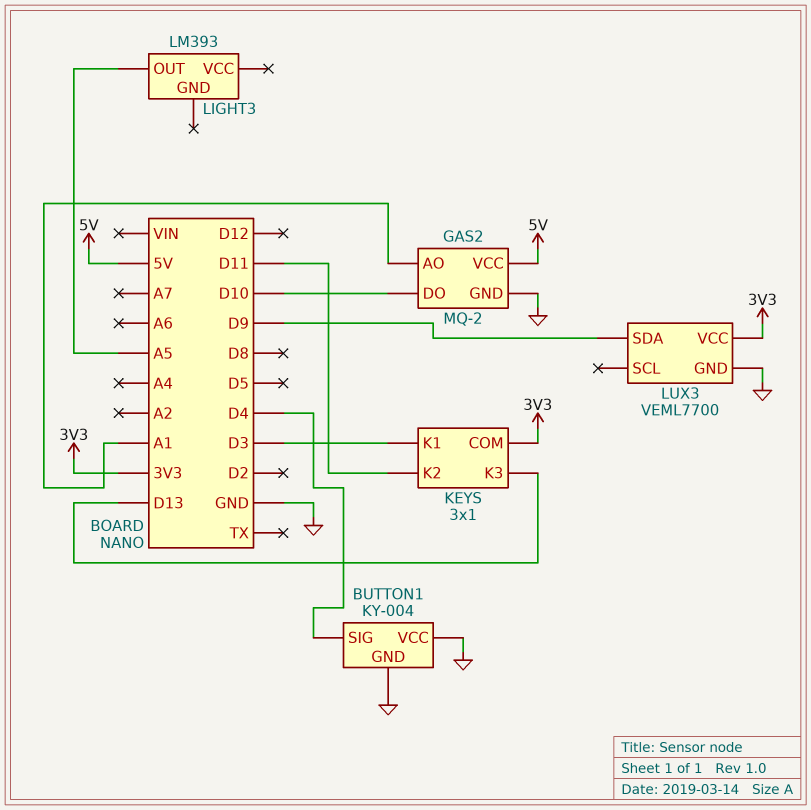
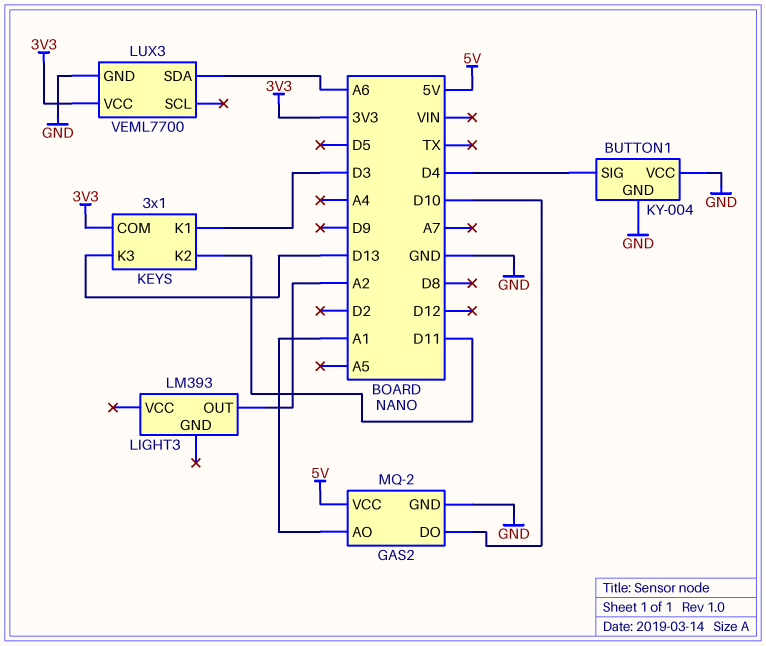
LIGHT3 pin OUT: A5 -> A2
LUX3 pin SDA: D9 -> A6

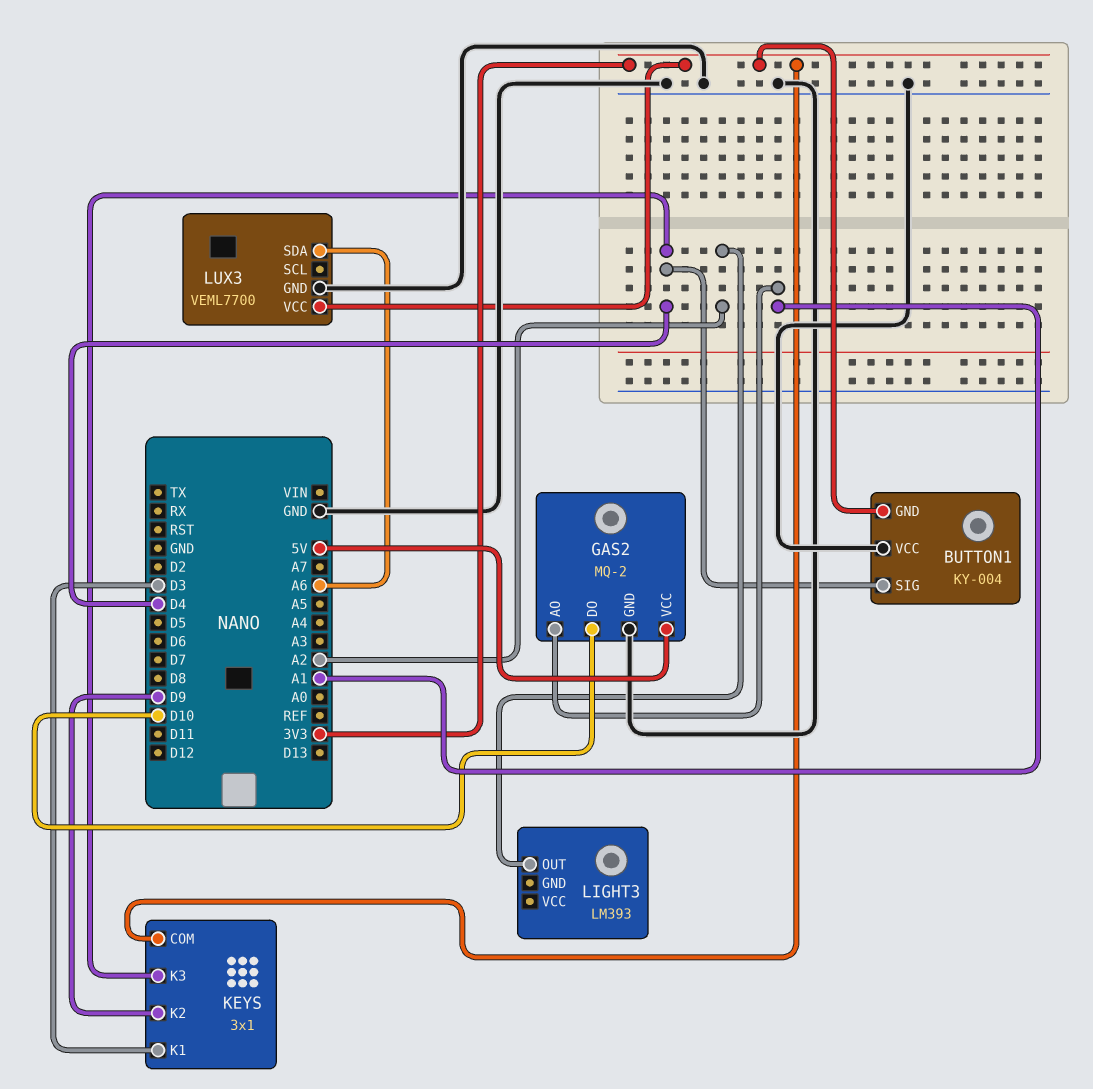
BUTTON1 pin GND: GND -> 3V3
KEYS pin K2: D11 -> D9
KEYS pin K3: D13 -> D4

